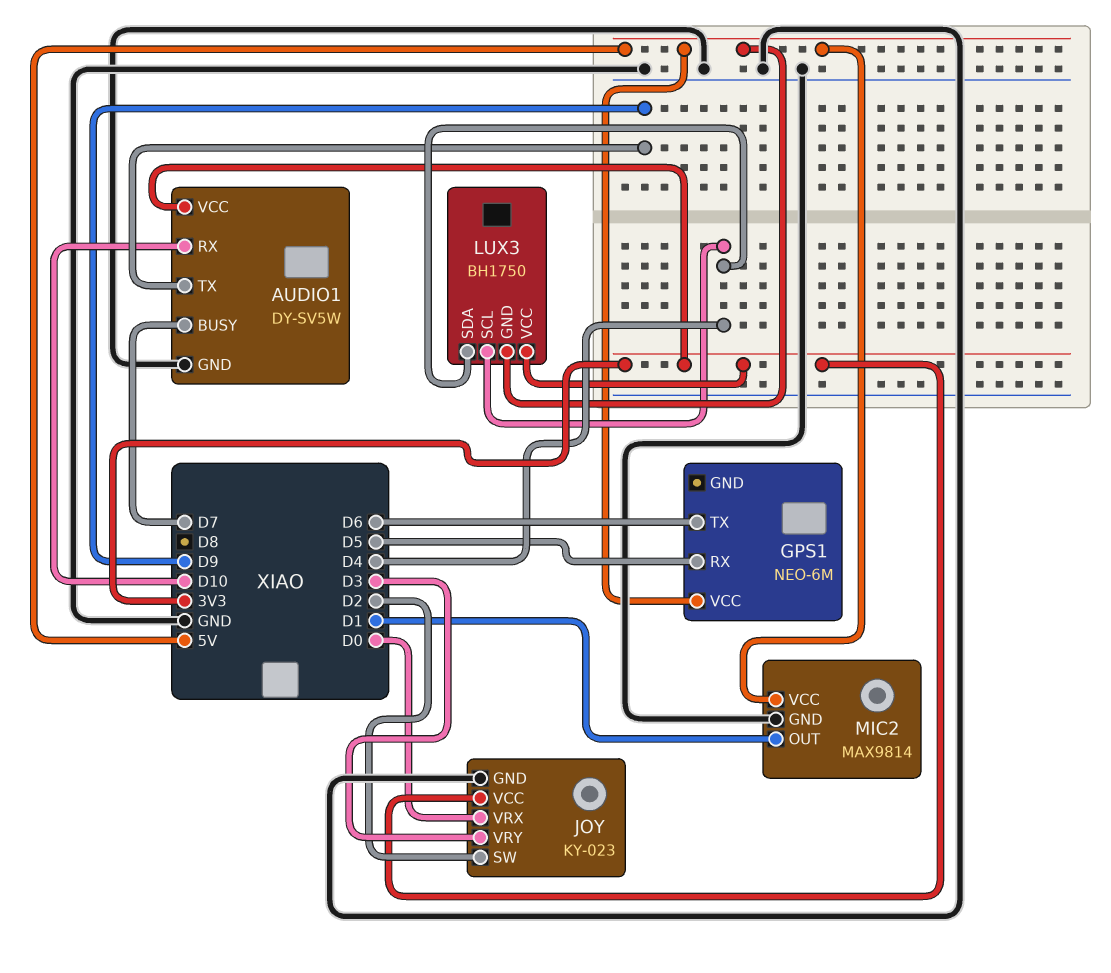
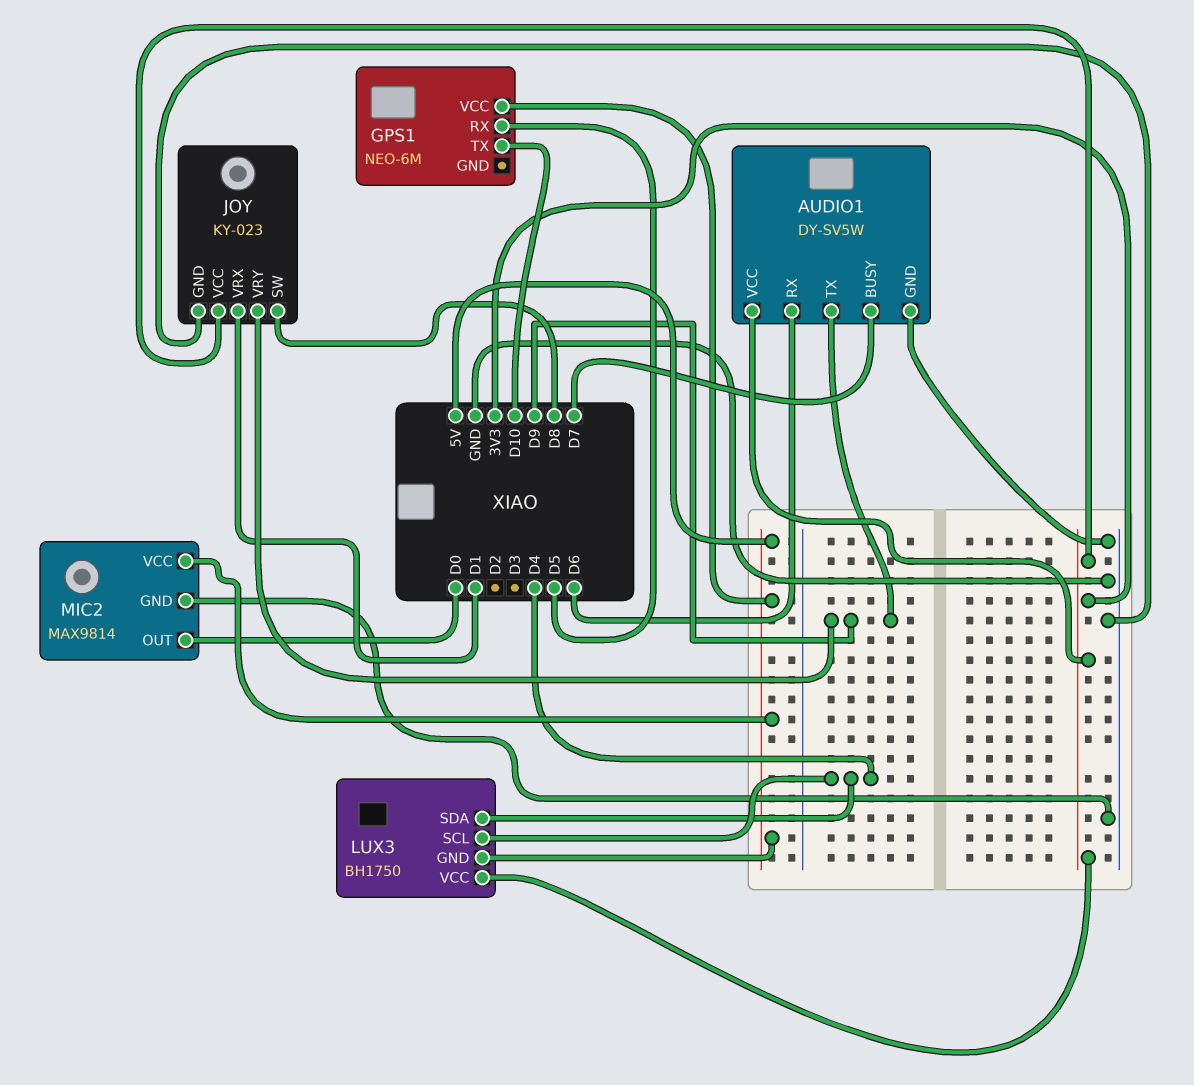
AUDIO1 pin RX: D10 -> D6
GPS1 pin TX: D6 -> D10
JOY pin SW: D2 -> D8
JOY pin VRX: D0 -> D1
JOY pin VRY: D3 -> D9
MIC2 pin OUT: D1 -> D0

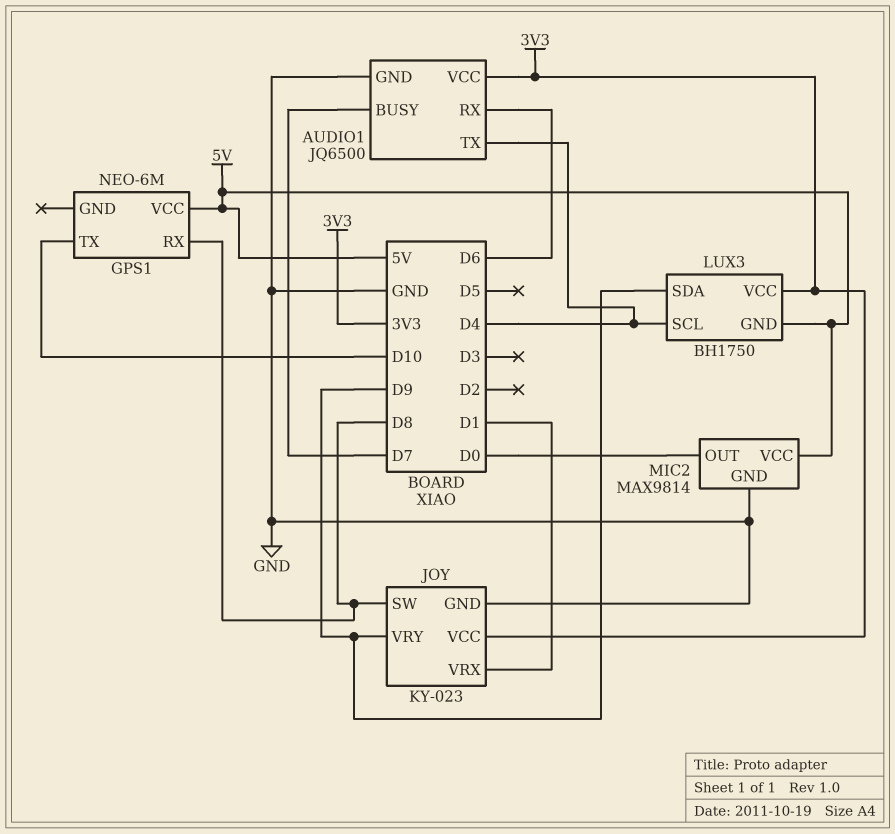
AUDIO1: DY-SV5W -> JQ6500
AUDIO1 pin TX: D9 -> D4
GPS1 pin RX: D5 -> D8
LUX3 pin SDA: D4 -> D9

